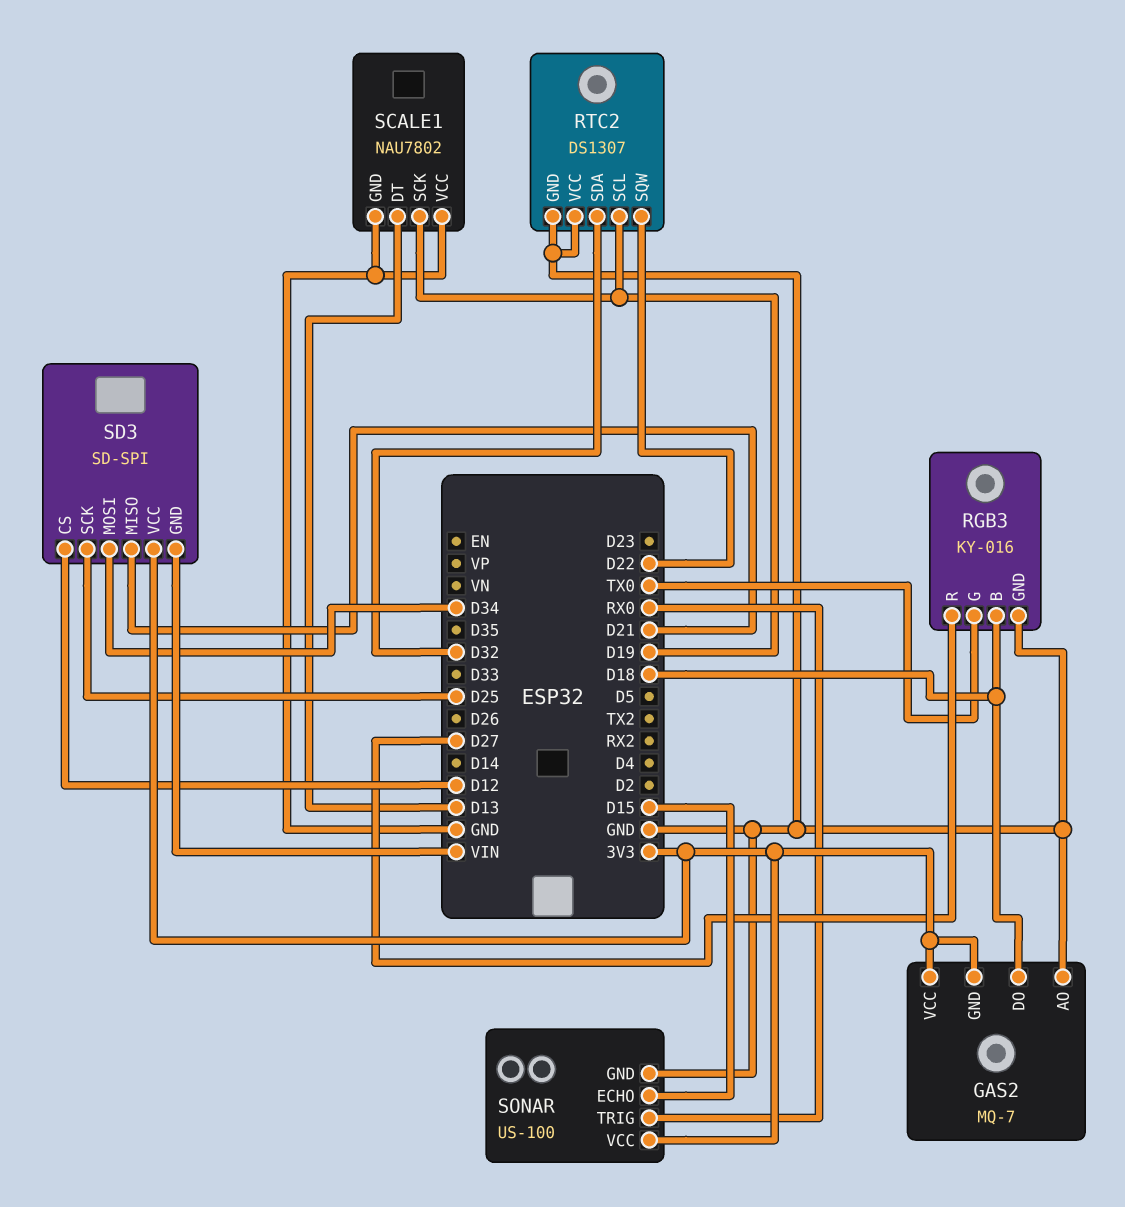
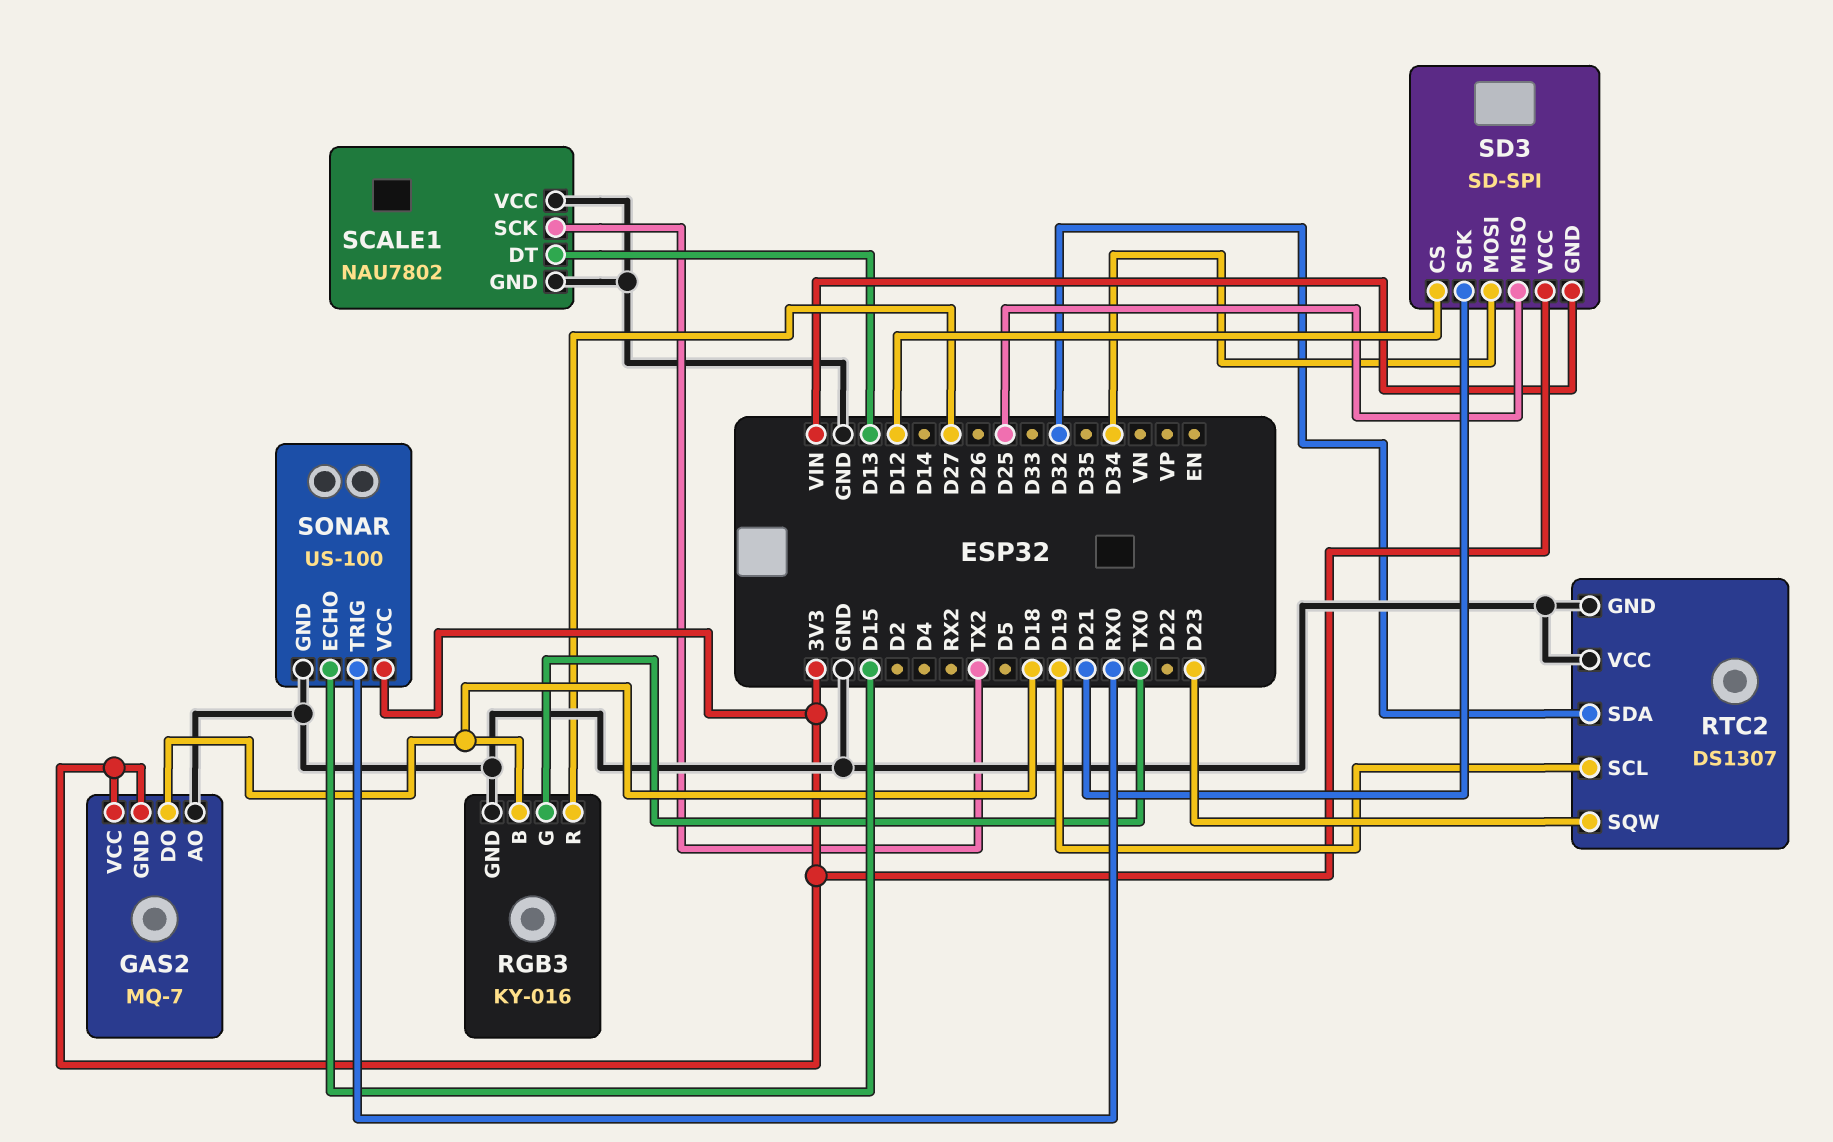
RTC2 pin SQW: D22 -> D23
SCALE1 pin SCK: D19 -> TX2
SD3 pin MISO: D21 -> D25
SD3 pin SCK: D25 -> D21

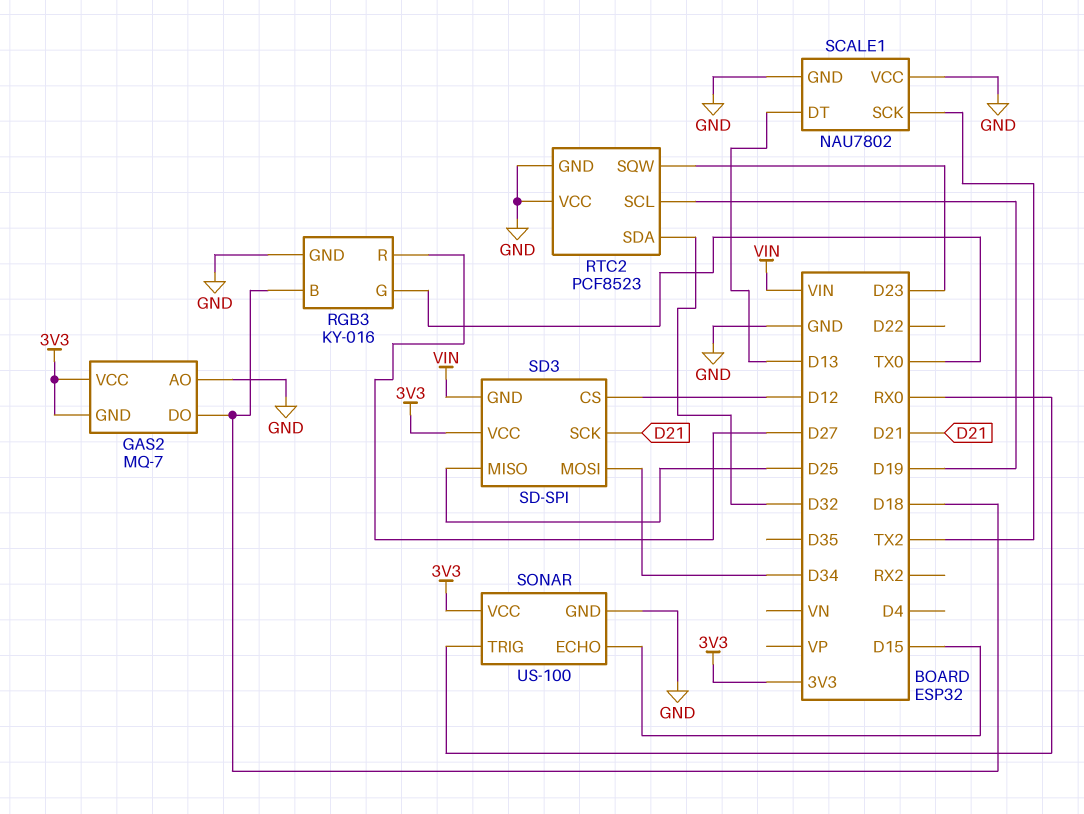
RTC2: DS1307 -> PCF8523

